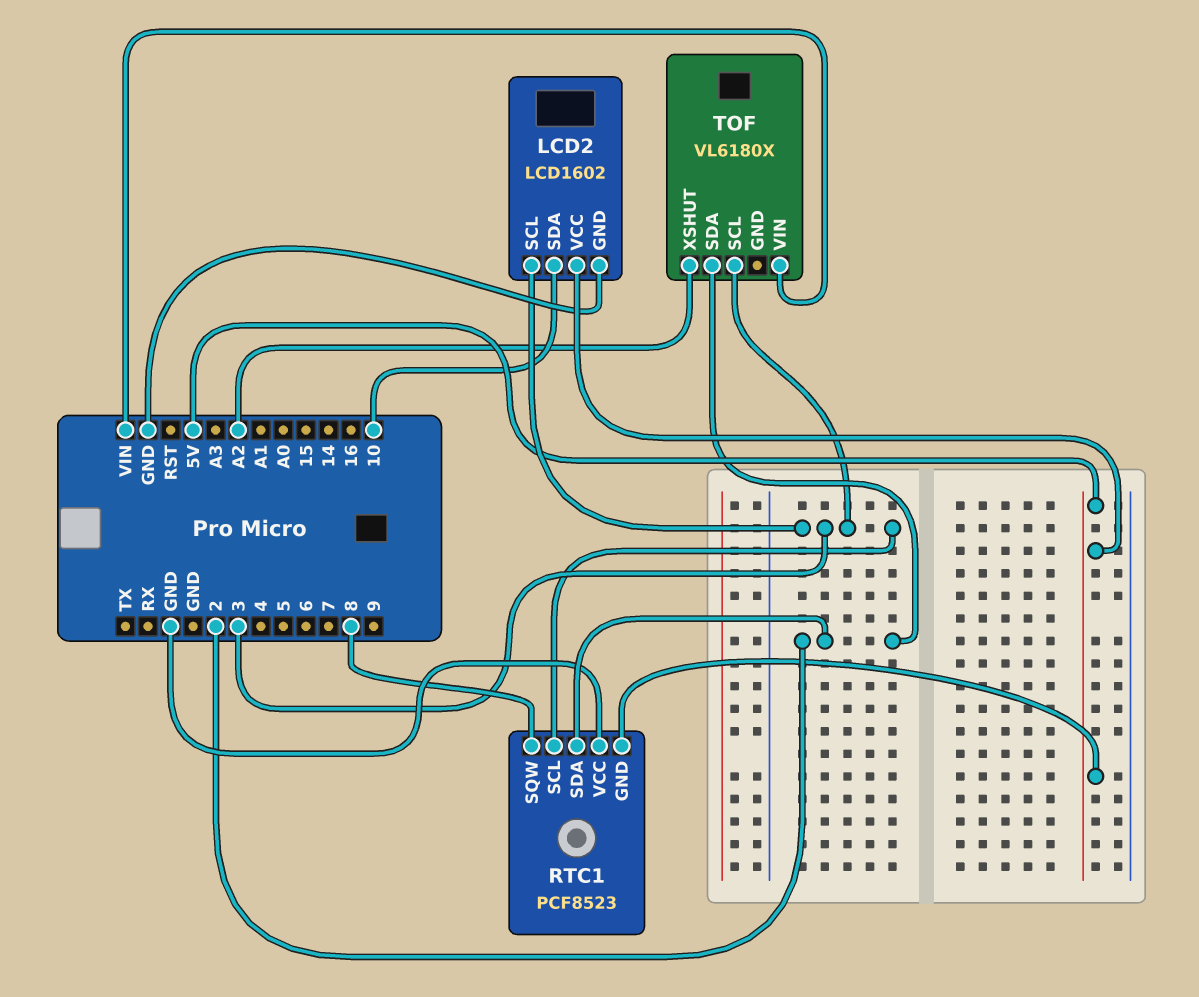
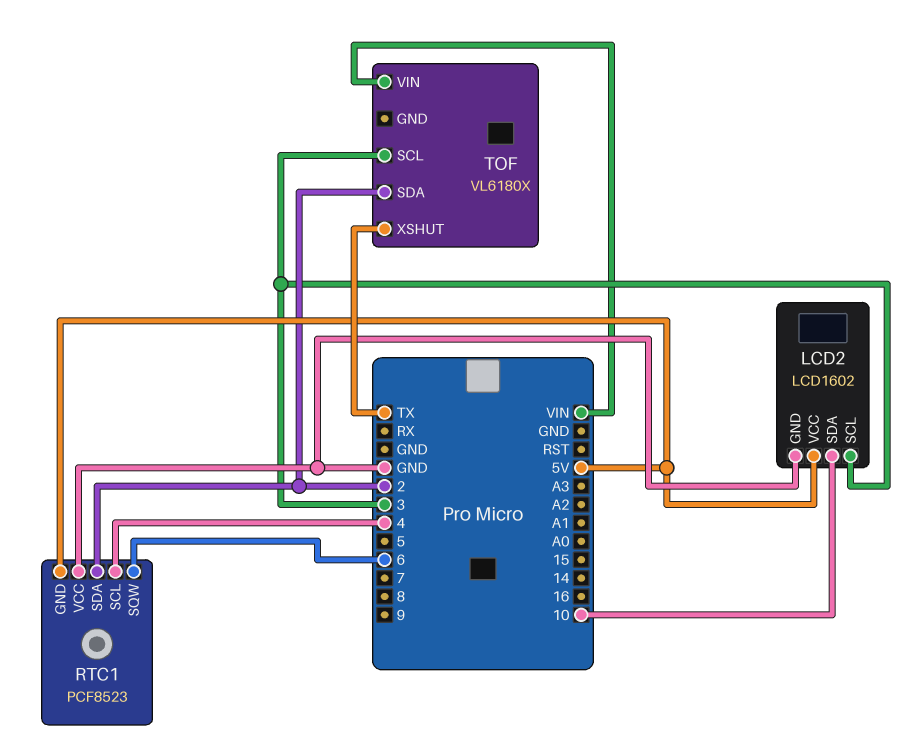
RTC1 pin SCL: 3 -> 4
RTC1 pin SQW: 8 -> 6
TOF pin XSHUT: A2 -> TX

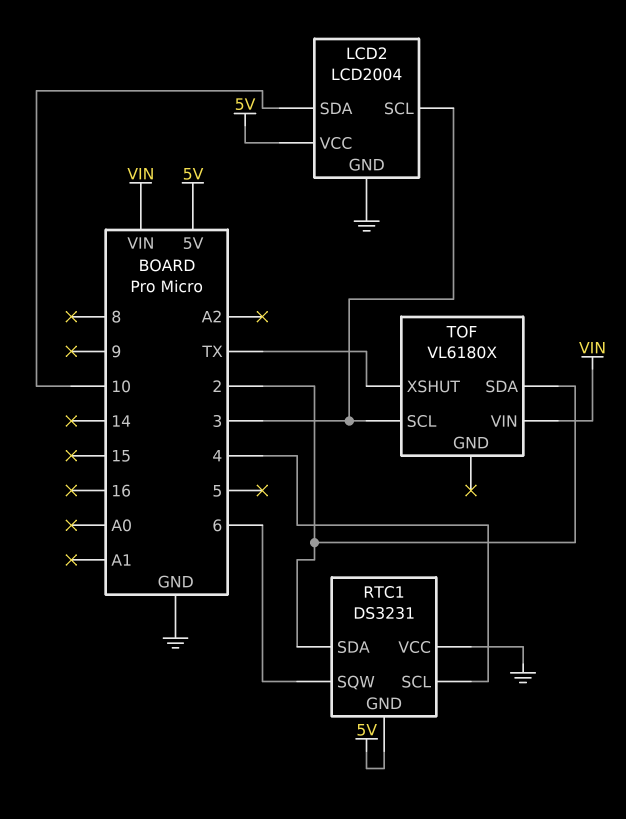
LCD2: LCD1602 -> LCD2004
RTC1: PCF8523 -> DS3231

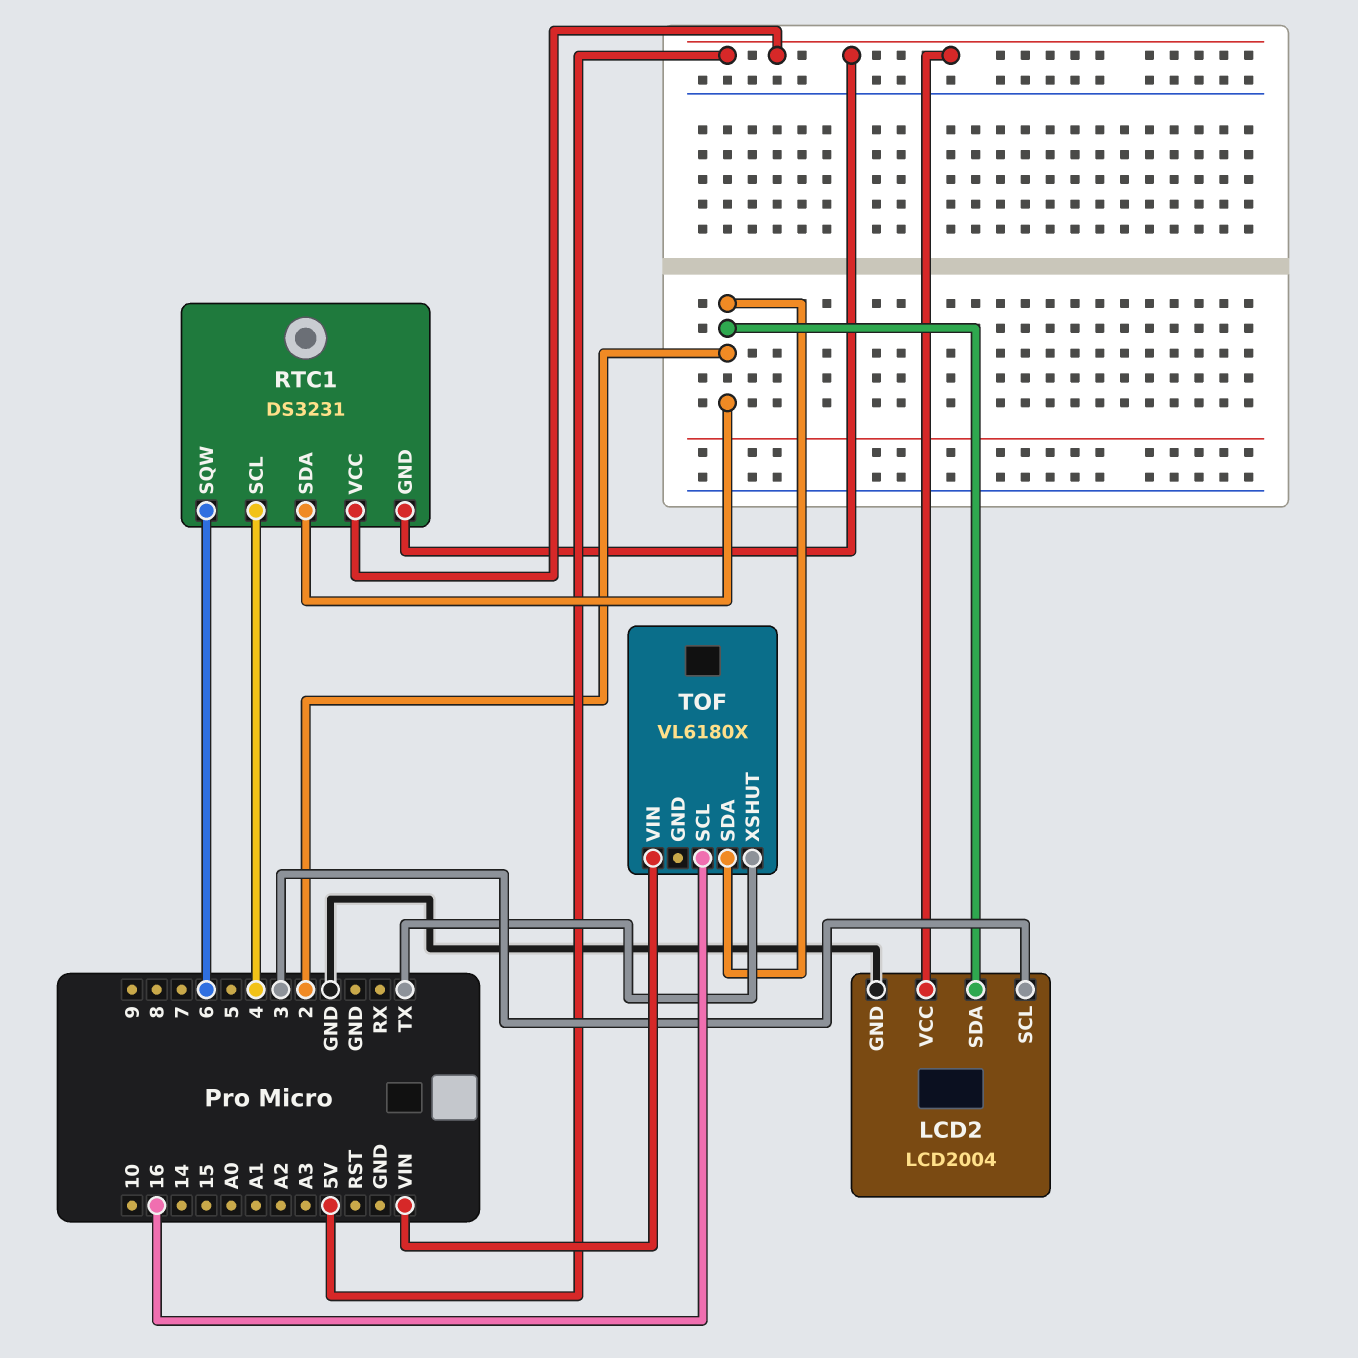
LCD2 pin SDA: 10 -> 2
RTC1 pin VCC: GND -> 5V
TOF pin SCL: 3 -> 16

